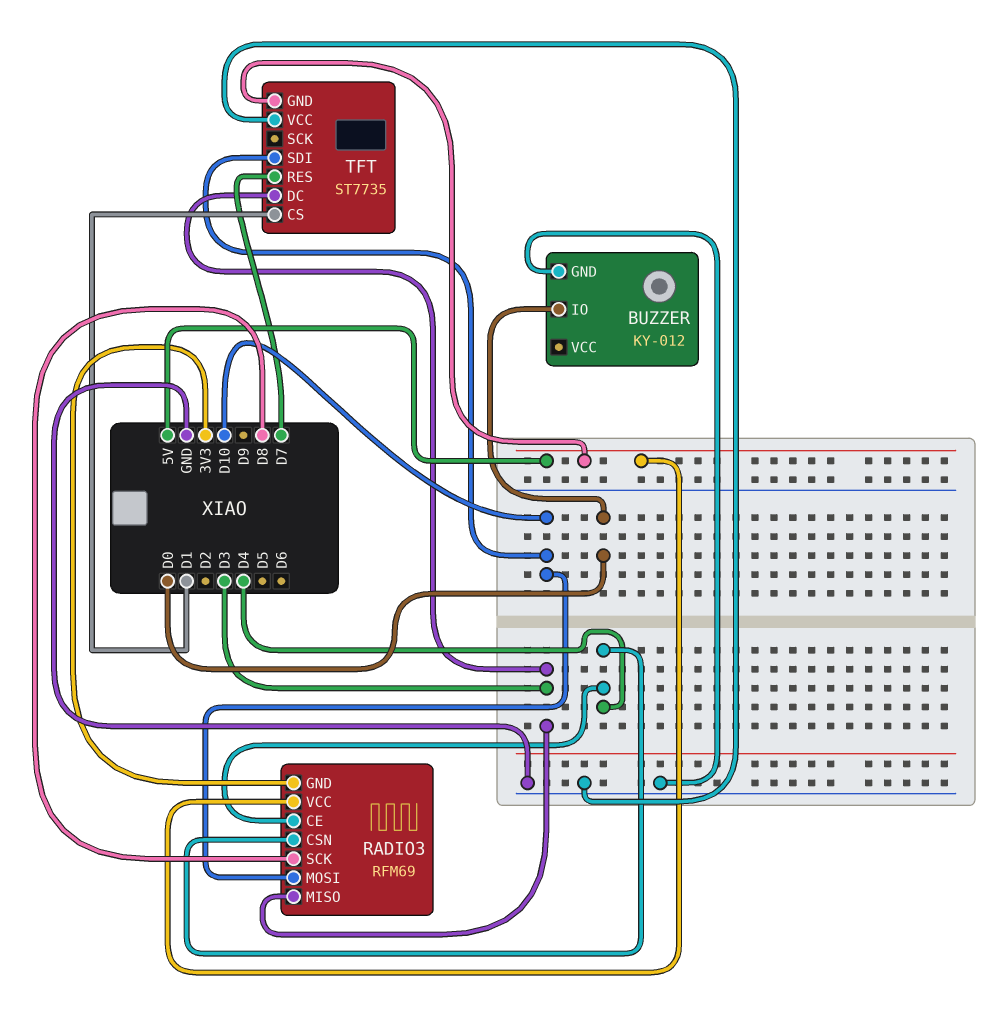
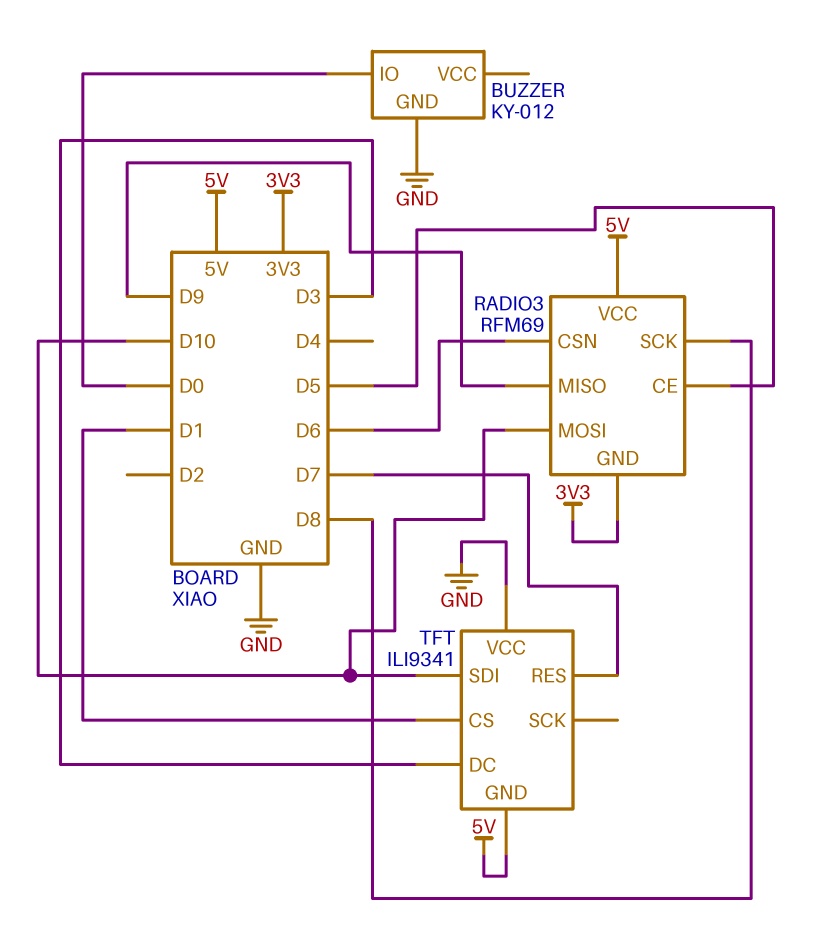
RADIO3 pin CE: D4 -> D5
RADIO3 pin CSN: D4 -> D6
RADIO3 pin MISO: D3 -> D9
TFT: ST7735 -> ILI9341

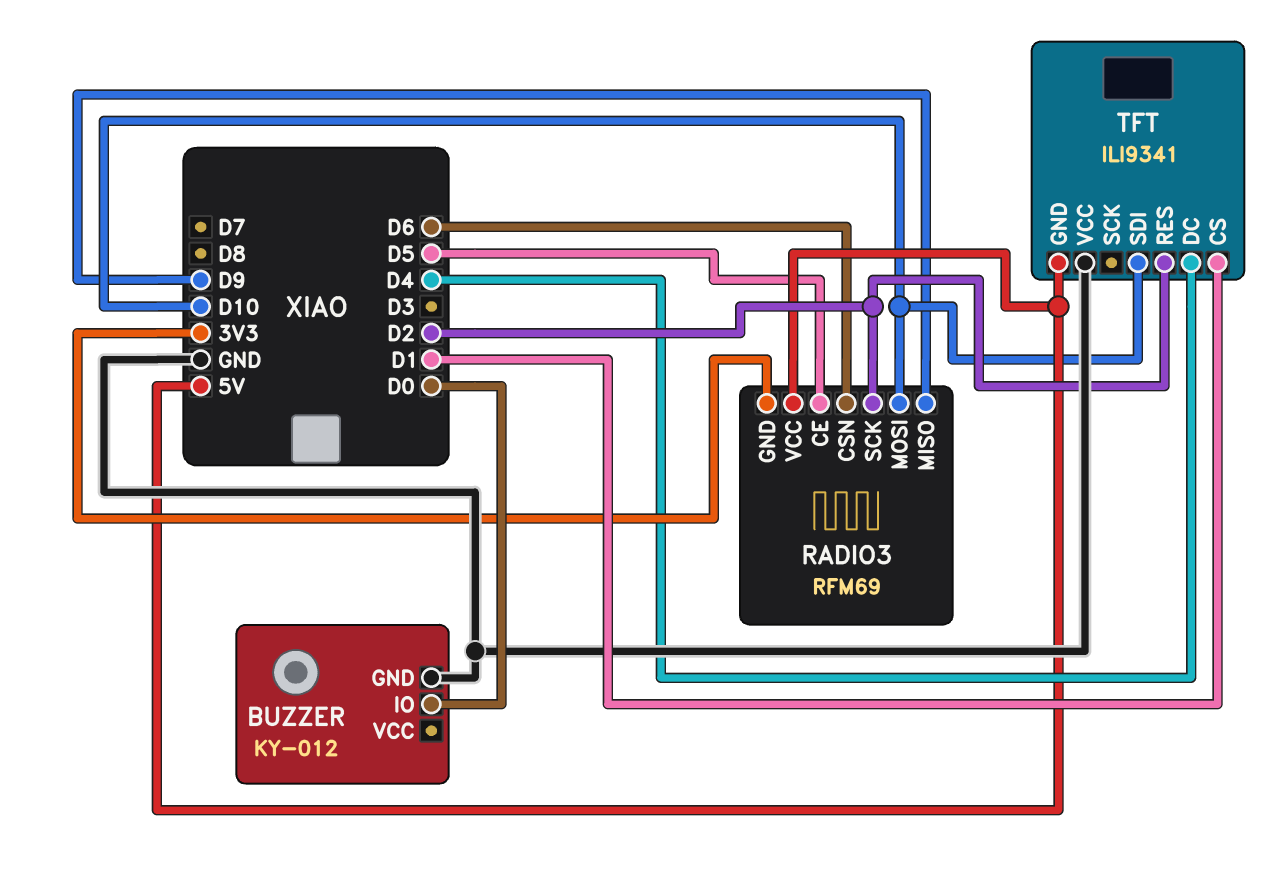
RADIO3 pin SCK: D8 -> D2
TFT pin DC: D3 -> D4
TFT pin RES: D7 -> D2

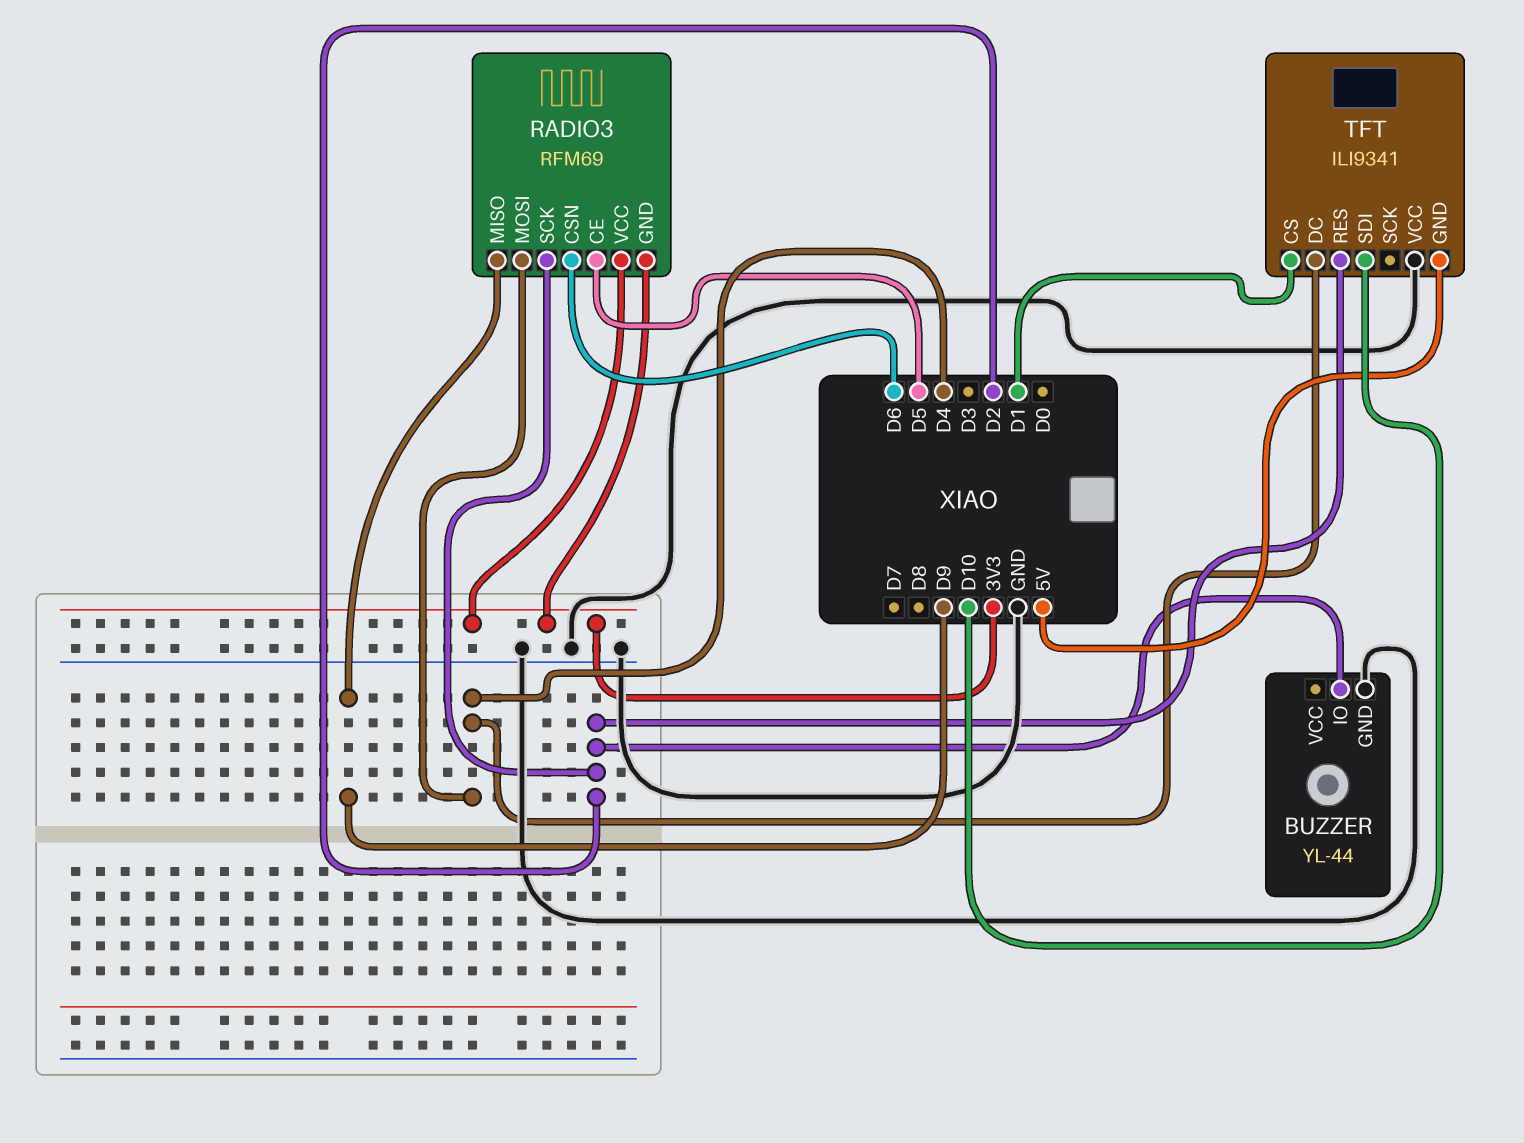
BUZZER: KY-012 -> YL-44
BUZZER pin IO: D0 -> D2
RADIO3 pin MOSI: D10 -> D4
RADIO3 pin VCC: 5V -> 3V3

